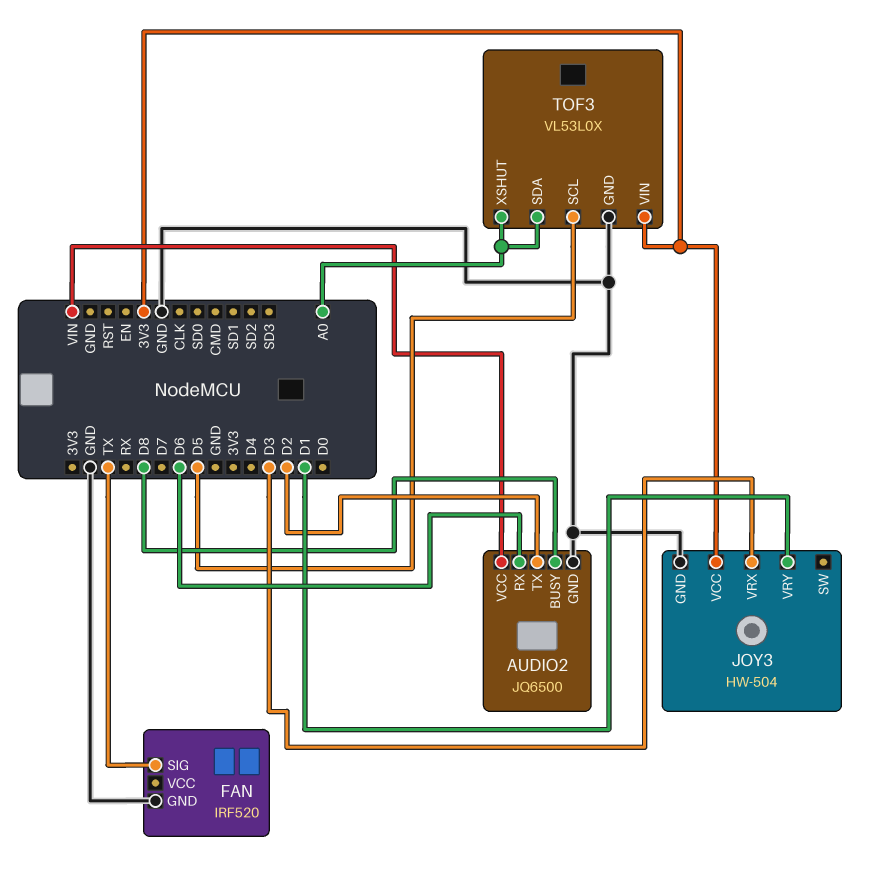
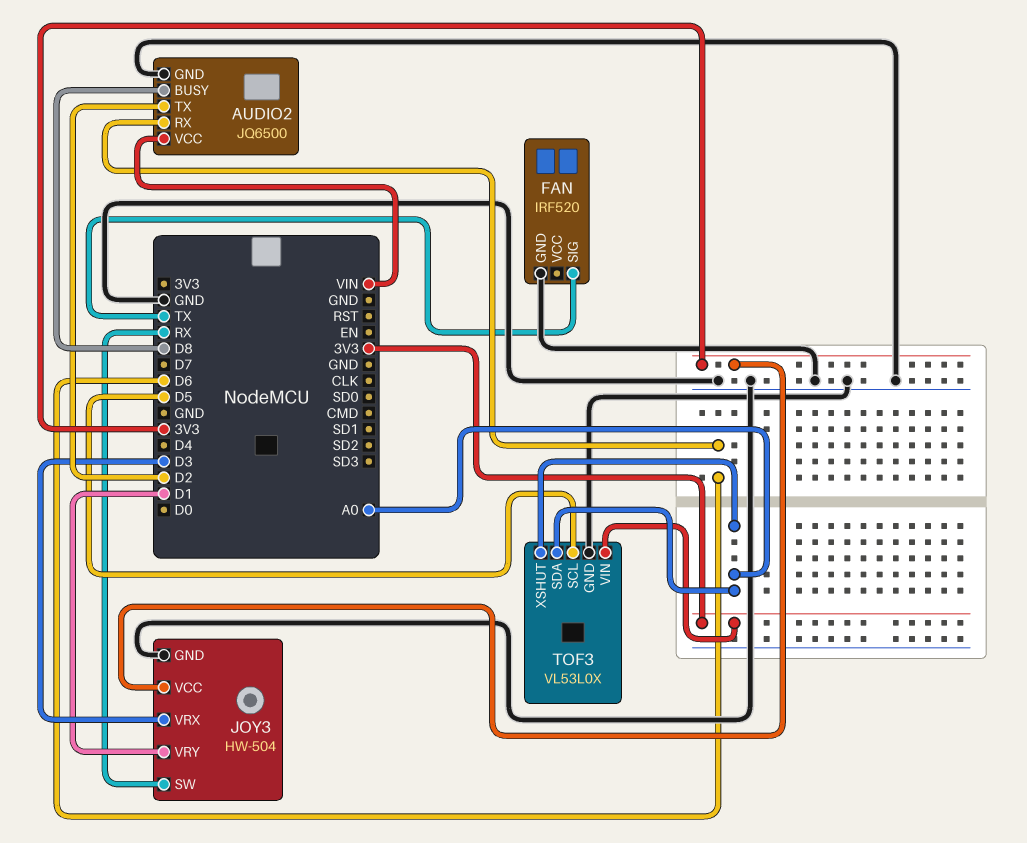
JOY3 pin SW: none -> RX

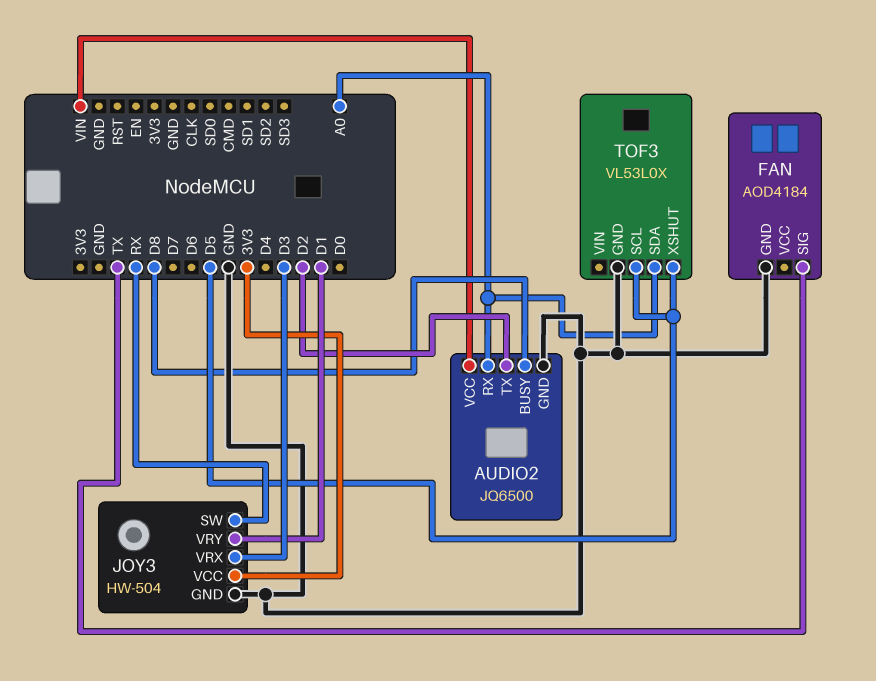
AUDIO2 pin RX: D6 -> A0
FAN: IRF520 -> AOD4184
TOF3 pin VIN: 3V3 -> none
TOF3 pin XSHUT: A0 -> D5

